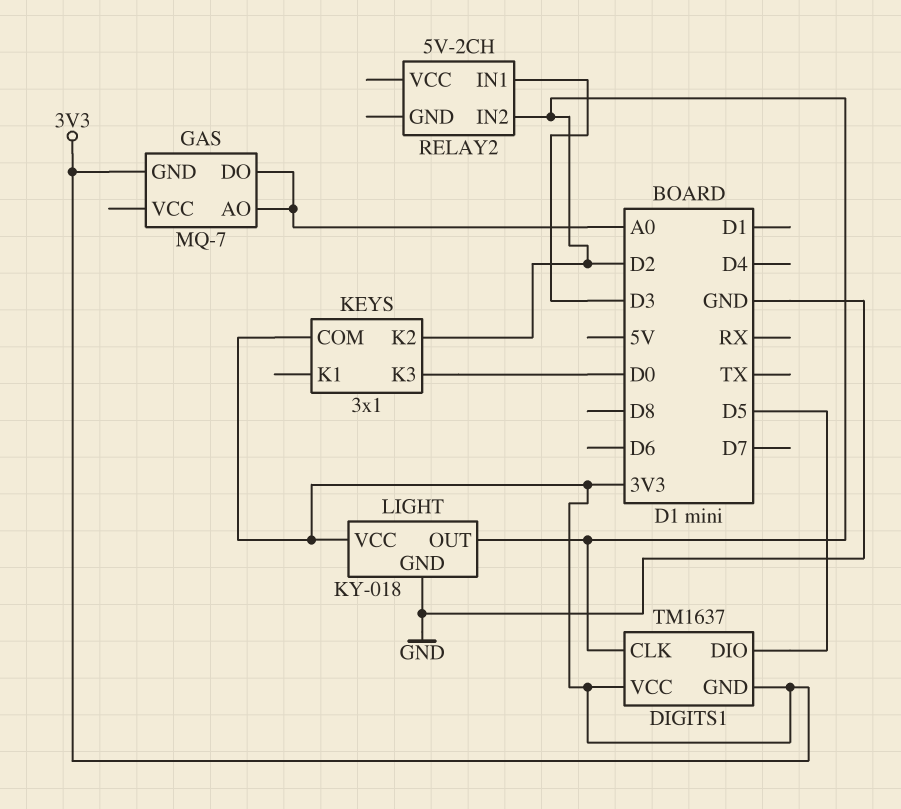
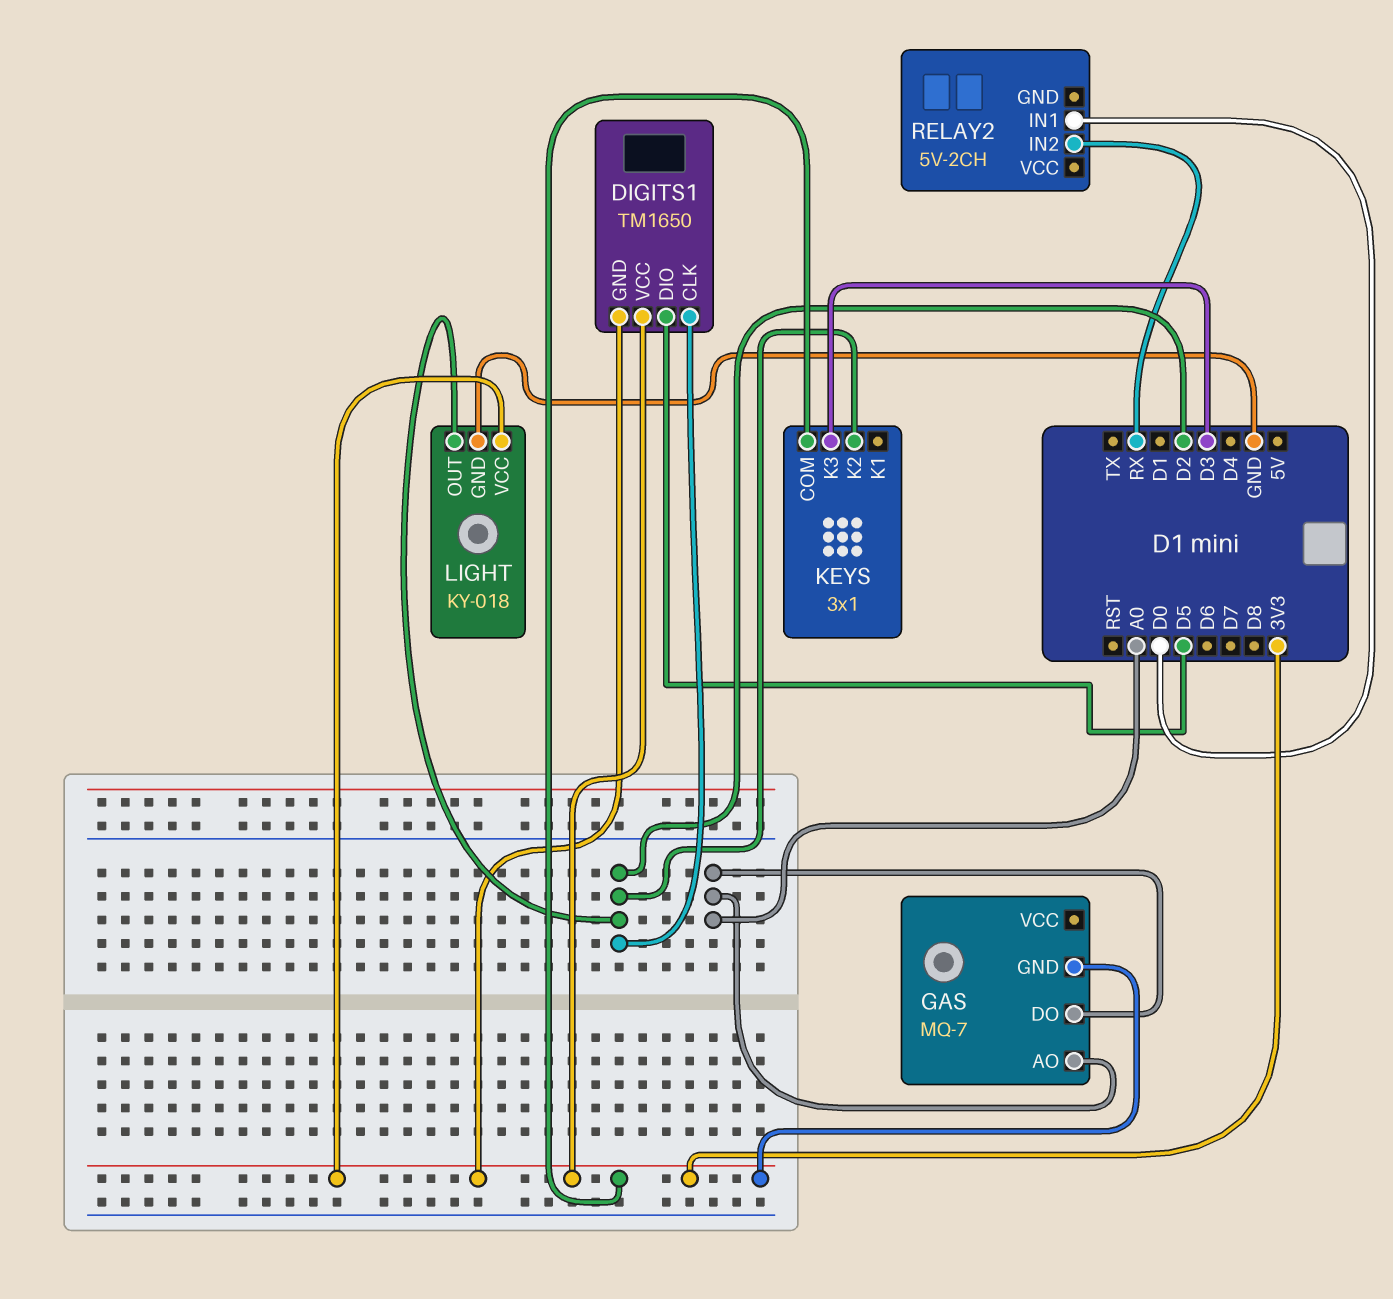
DIGITS1: TM1637 -> TM1650
KEYS pin K3: D0 -> D3
RELAY2 pin IN1: D3 -> D0
RELAY2 pin IN2: D2 -> RX

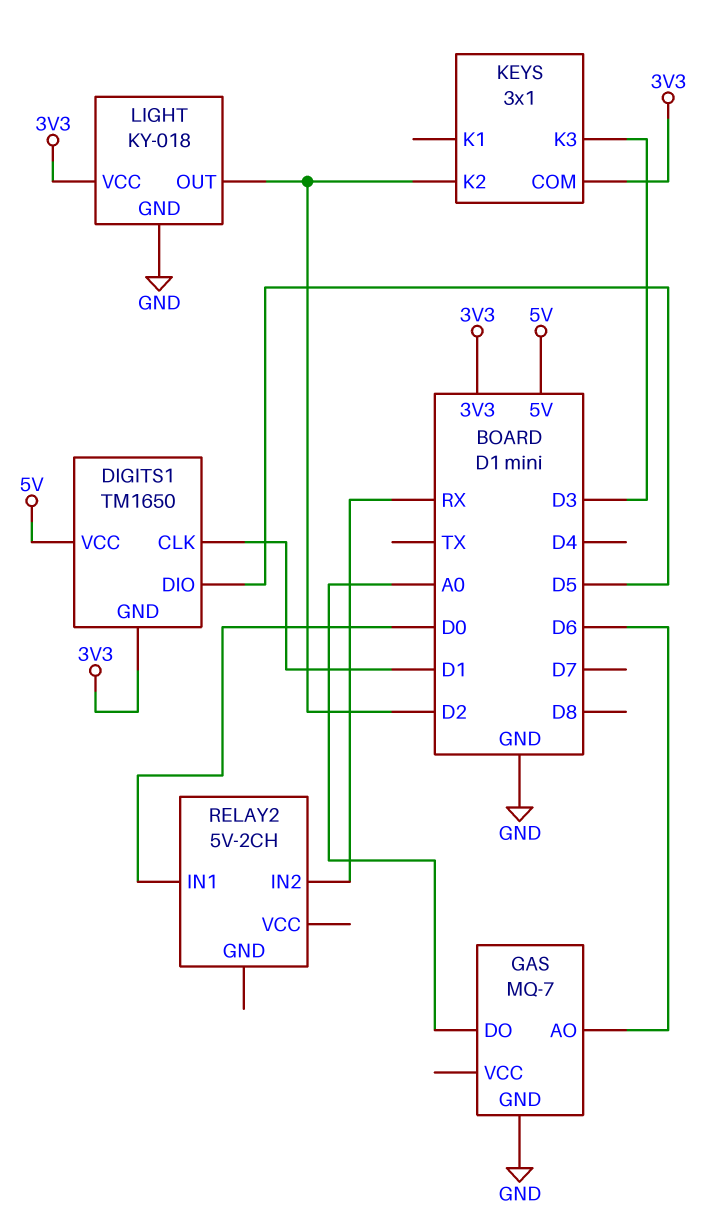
DIGITS1 pin CLK: D2 -> D1
DIGITS1 pin VCC: 3V3 -> 5V
GAS pin AO: A0 -> D6
GAS pin GND: 3V3 -> GND

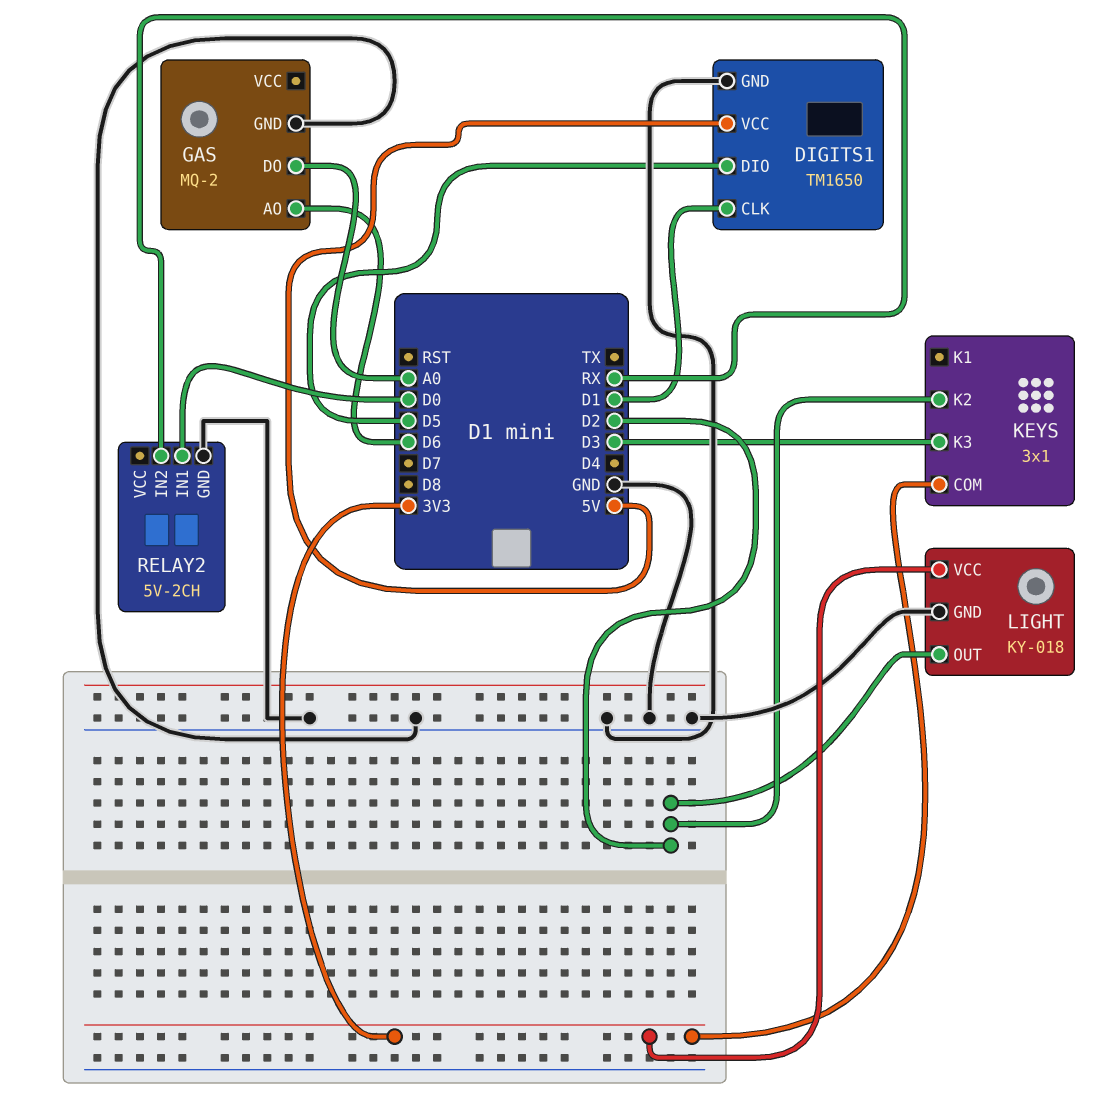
DIGITS1 pin GND: 3V3 -> GND
GAS: MQ-7 -> MQ-2
RELAY2 pin GND: none -> GND

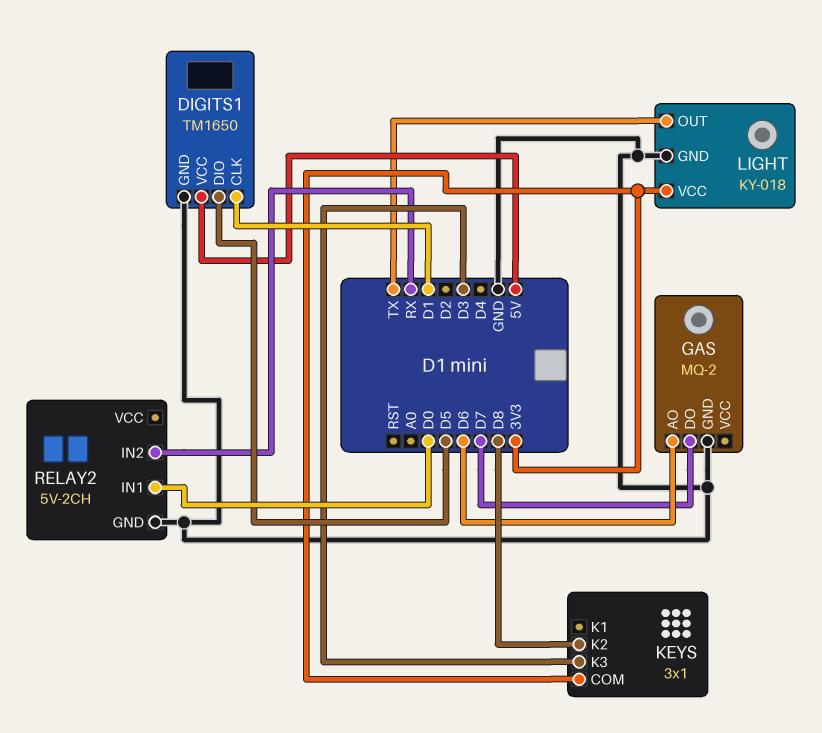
GAS pin DO: A0 -> D7
KEYS pin K2: D2 -> D8
LIGHT pin OUT: D2 -> TX

